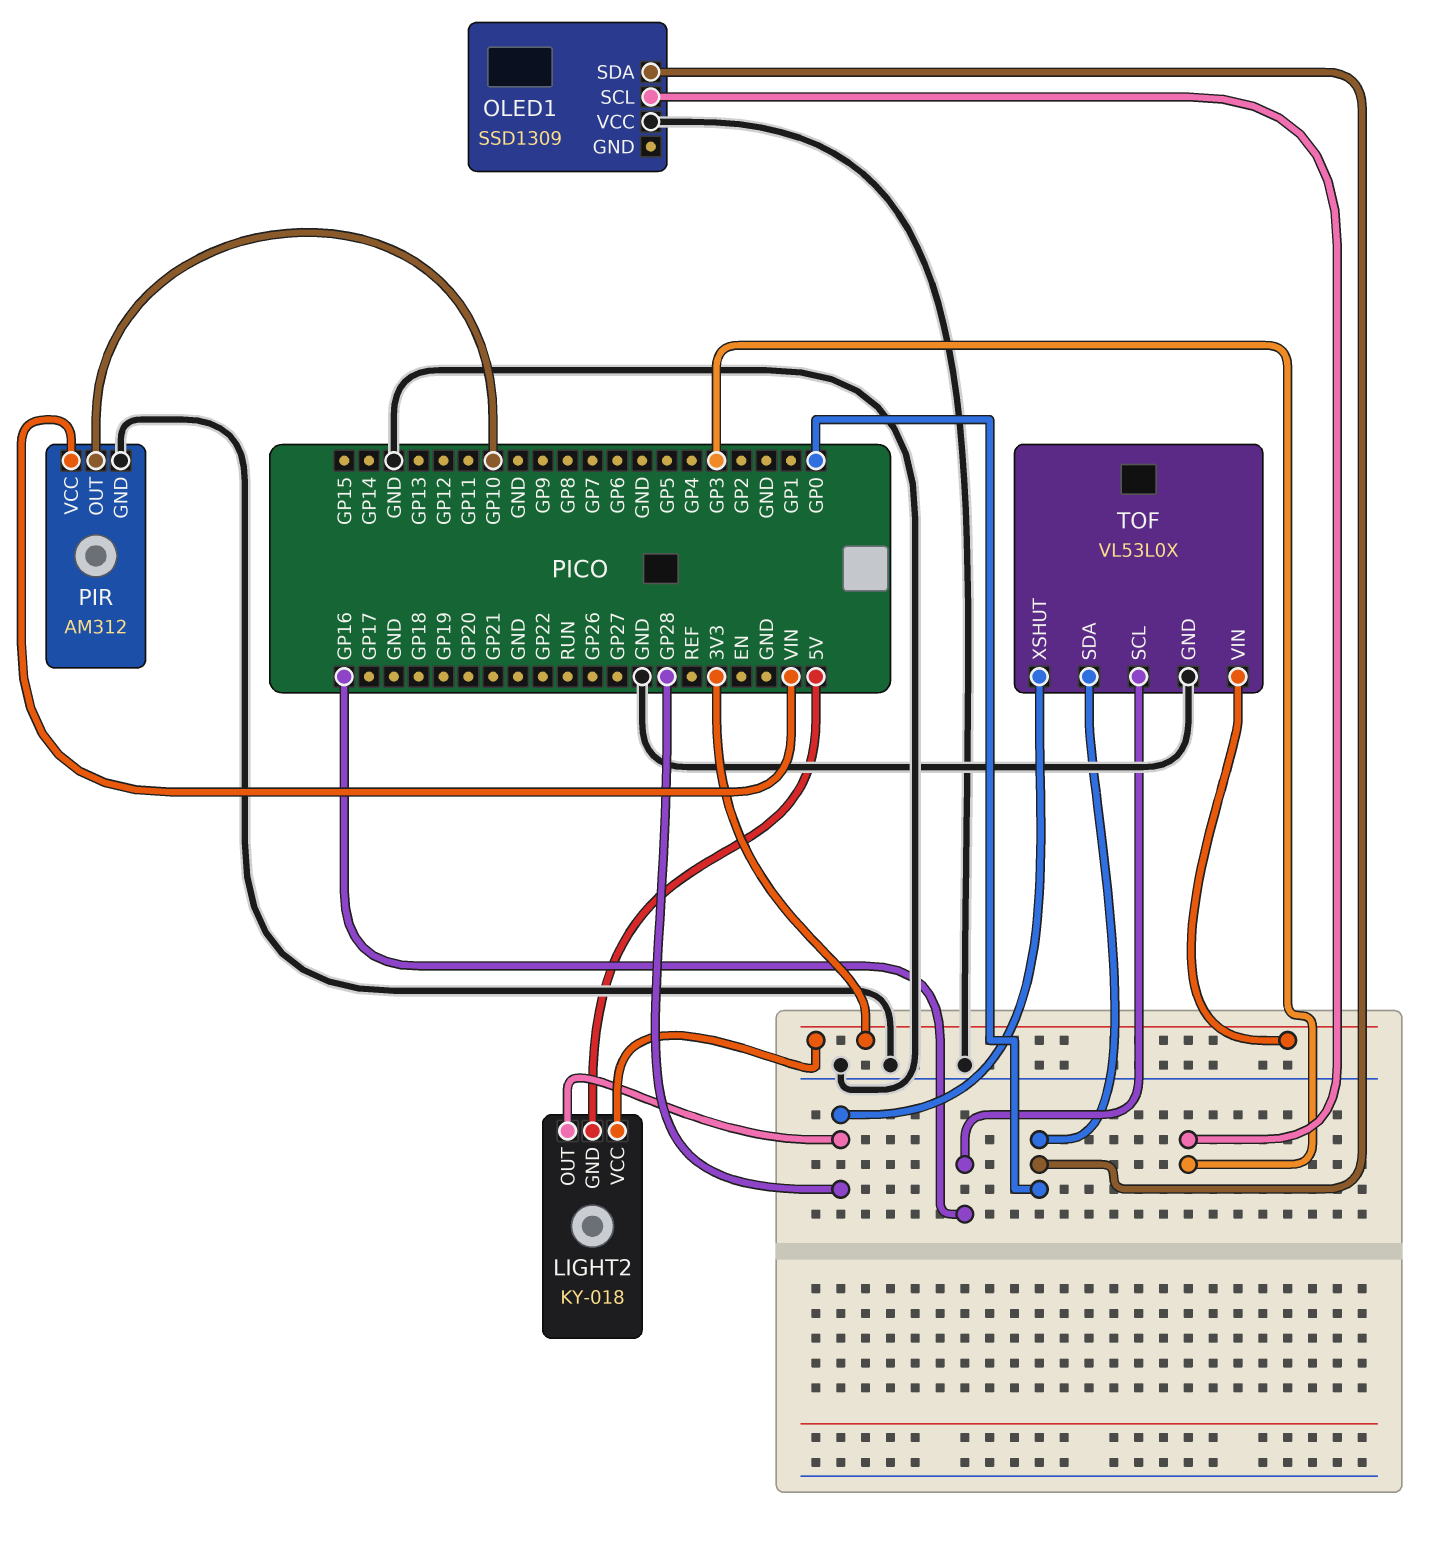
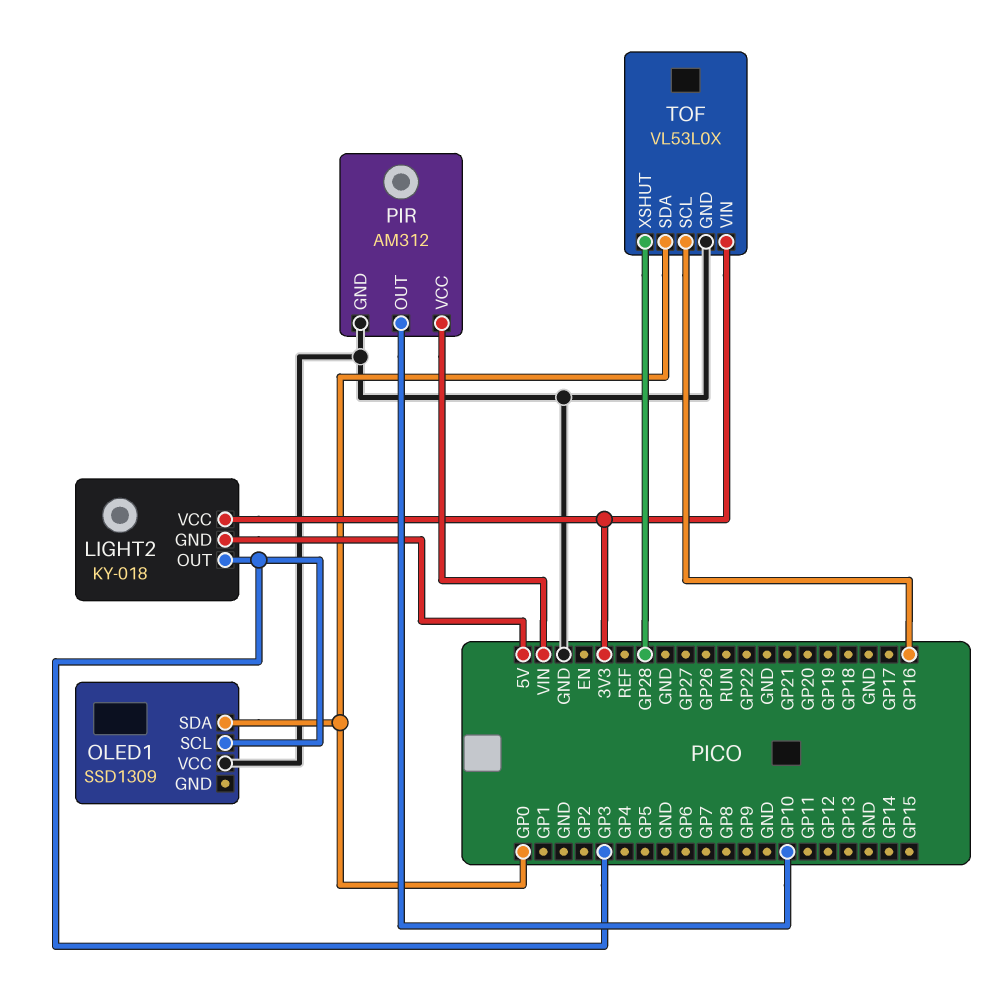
LIGHT2 pin OUT: GP28 -> GP3

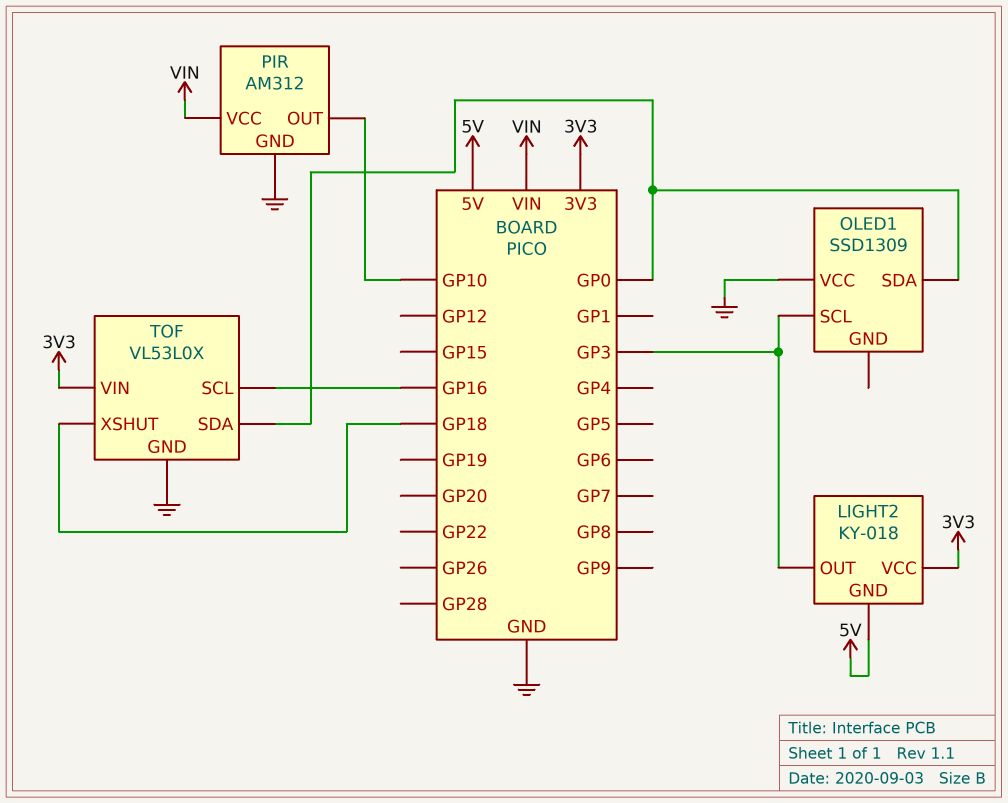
TOF pin XSHUT: GP28 -> GP18

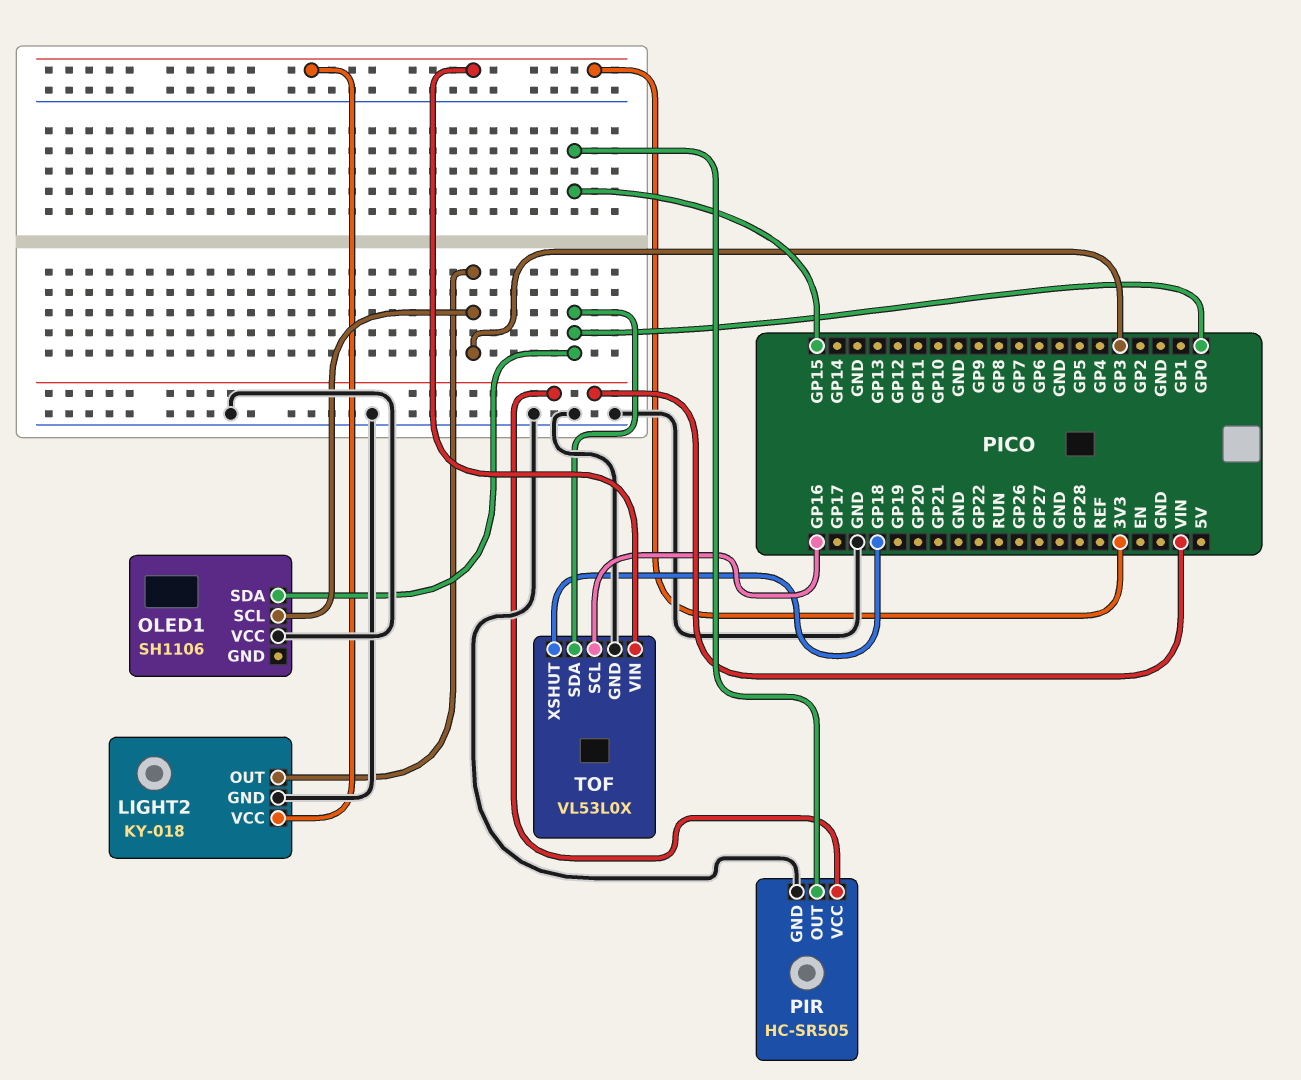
LIGHT2 pin GND: 5V -> GND
OLED1: SSD1309 -> SH1106
PIR: AM312 -> HC-SR505
PIR pin OUT: GP10 -> GP15

